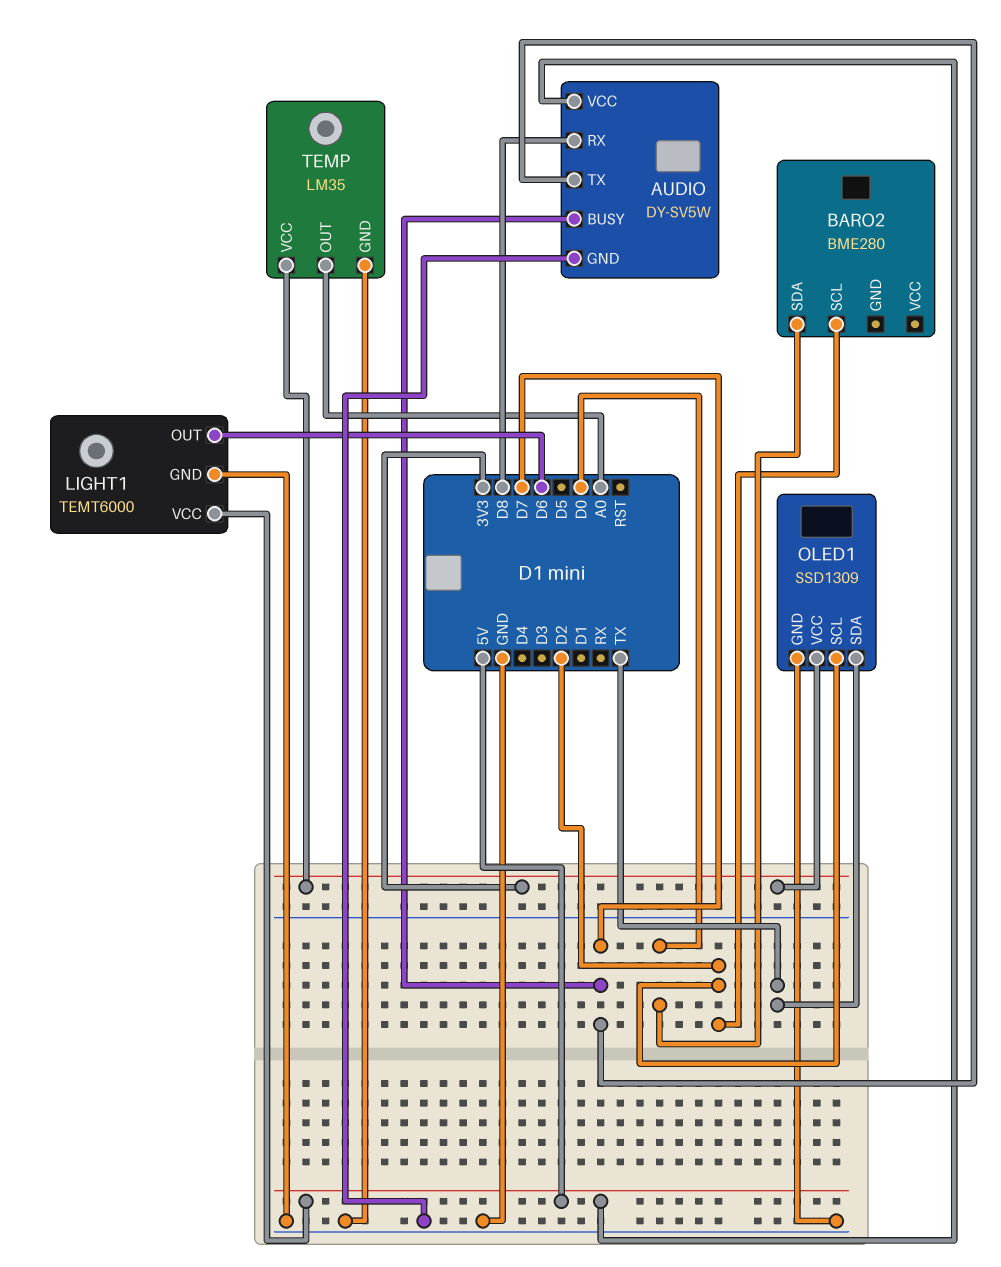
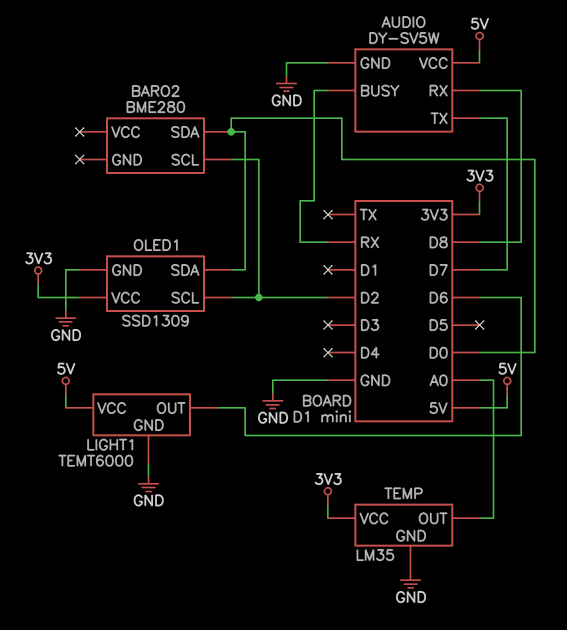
AUDIO pin BUSY: D7 -> RX
OLED1 pin SDA: TX -> D0

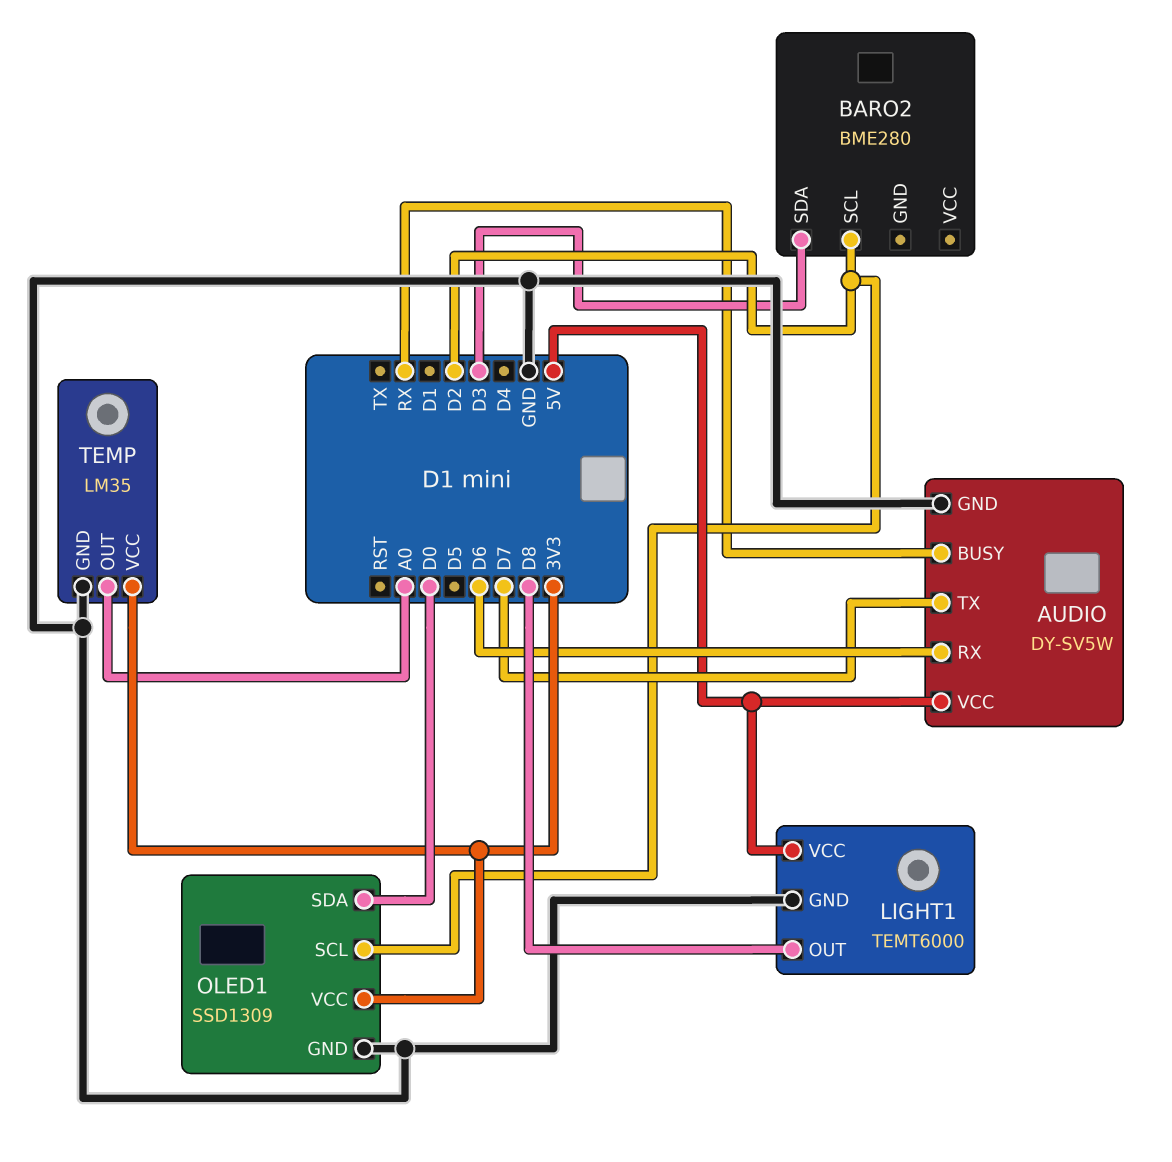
AUDIO pin RX: D8 -> D6
BARO2 pin SDA: D0 -> D3
LIGHT1 pin OUT: D6 -> D8

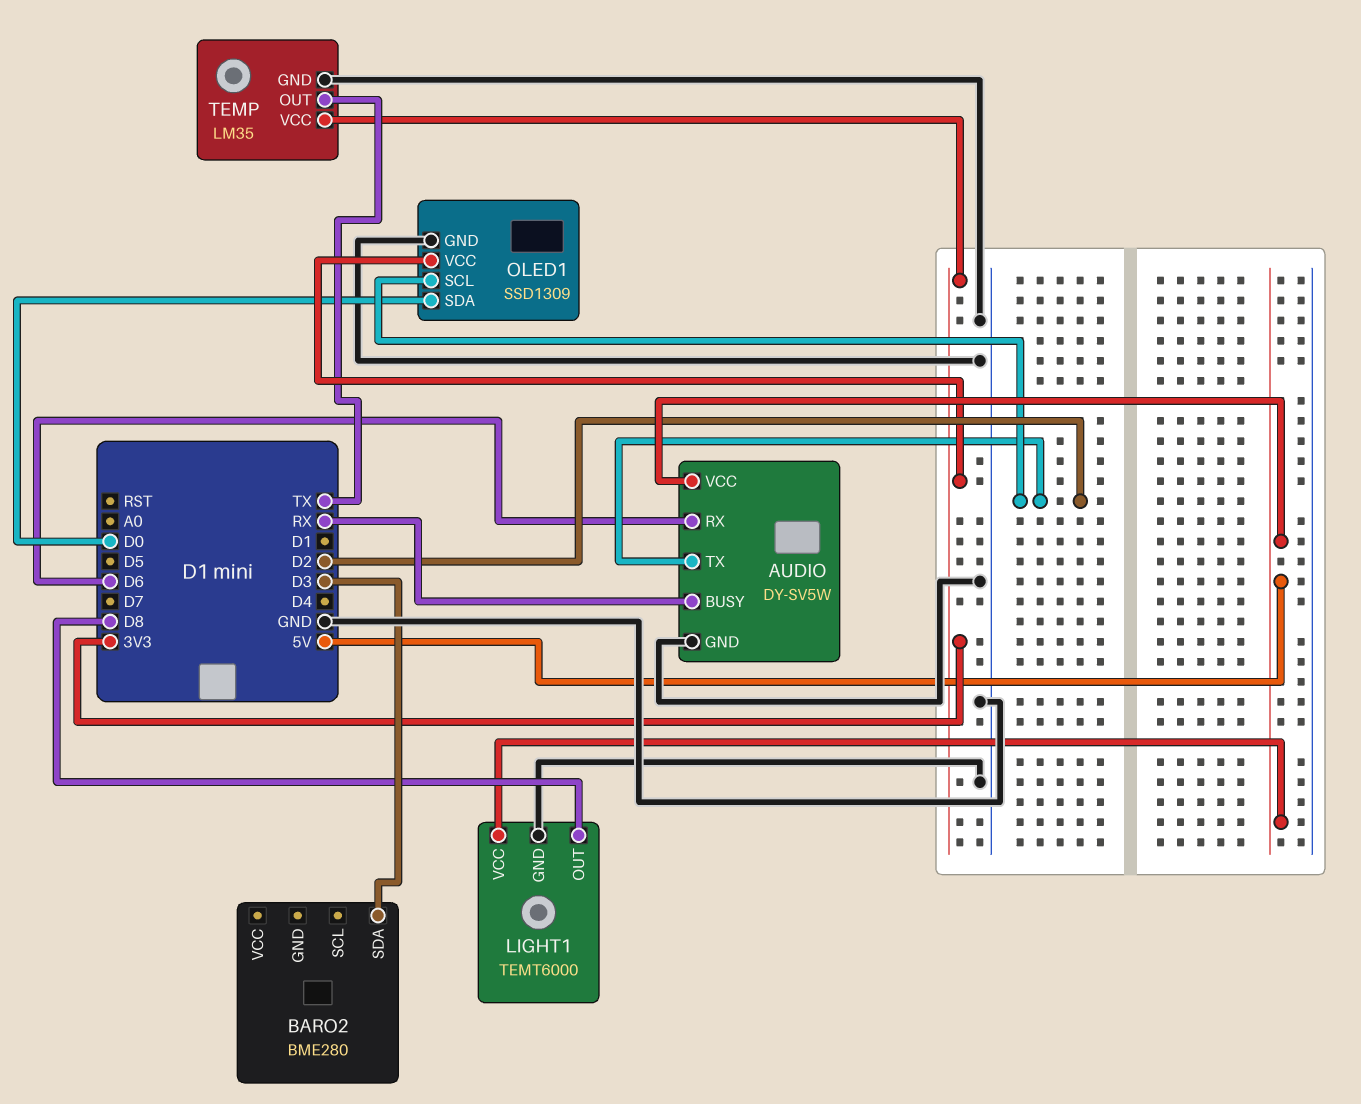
AUDIO pin TX: D7 -> D2
BARO2 pin SCL: D2 -> none
TEMP pin OUT: A0 -> TX

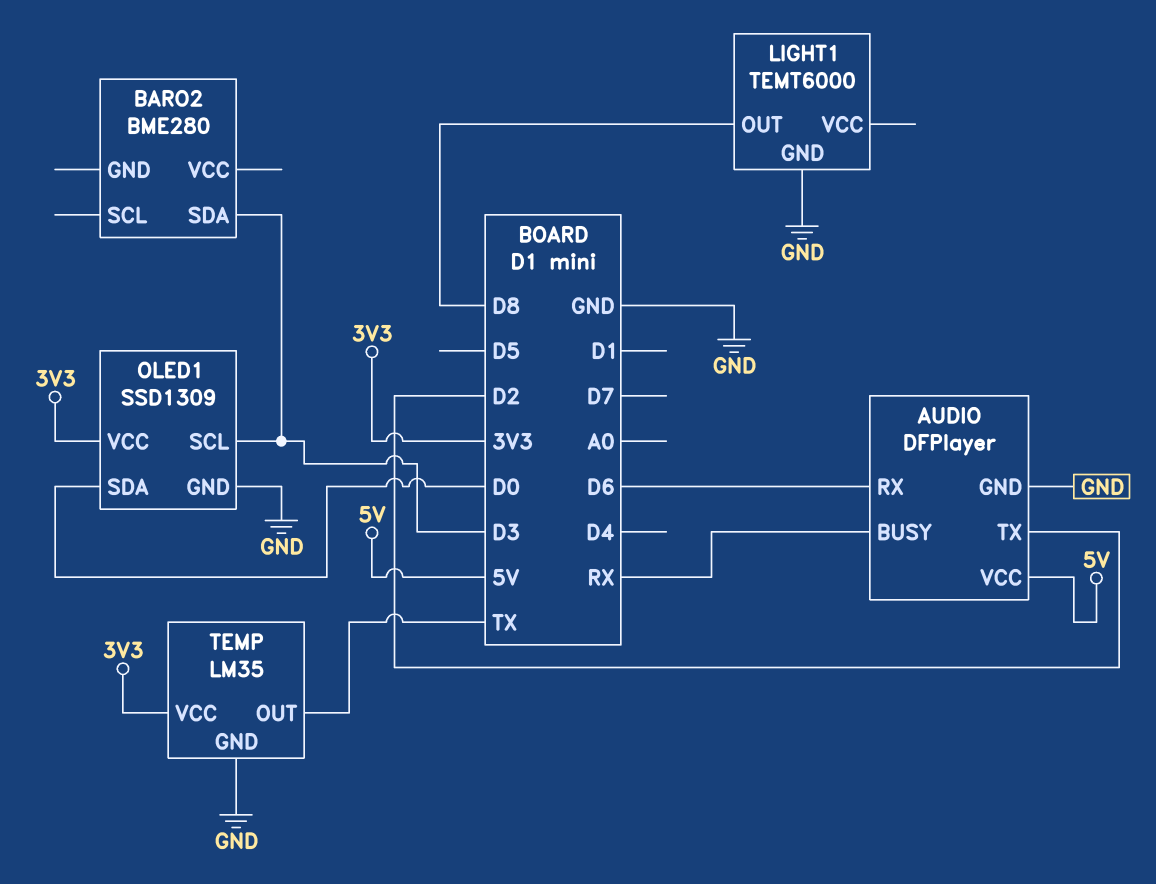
AUDIO: DY-SV5W -> DFPlayer
LIGHT1 pin VCC: 5V -> none
OLED1 pin SCL: D2 -> D3

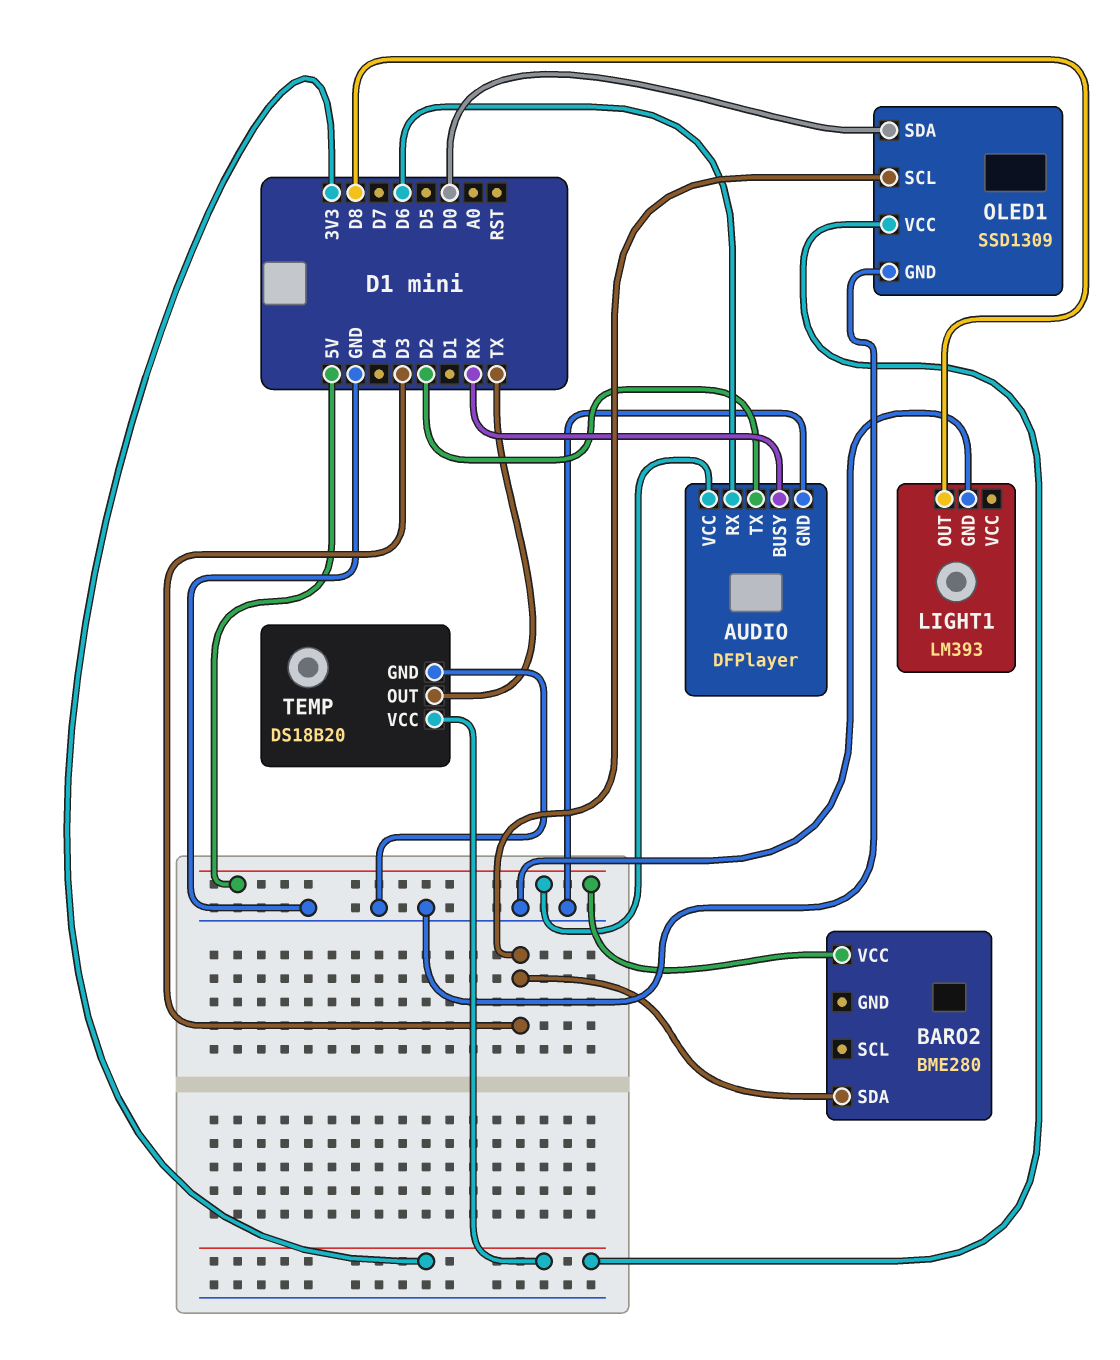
BARO2 pin VCC: none -> 5V
LIGHT1: TEMT6000 -> LM393
TEMP: LM35 -> DS18B20

